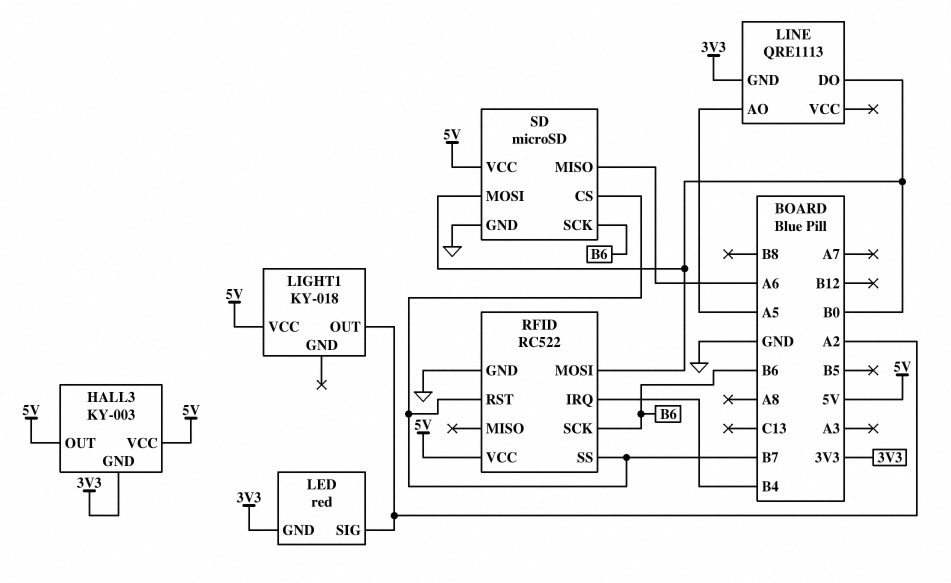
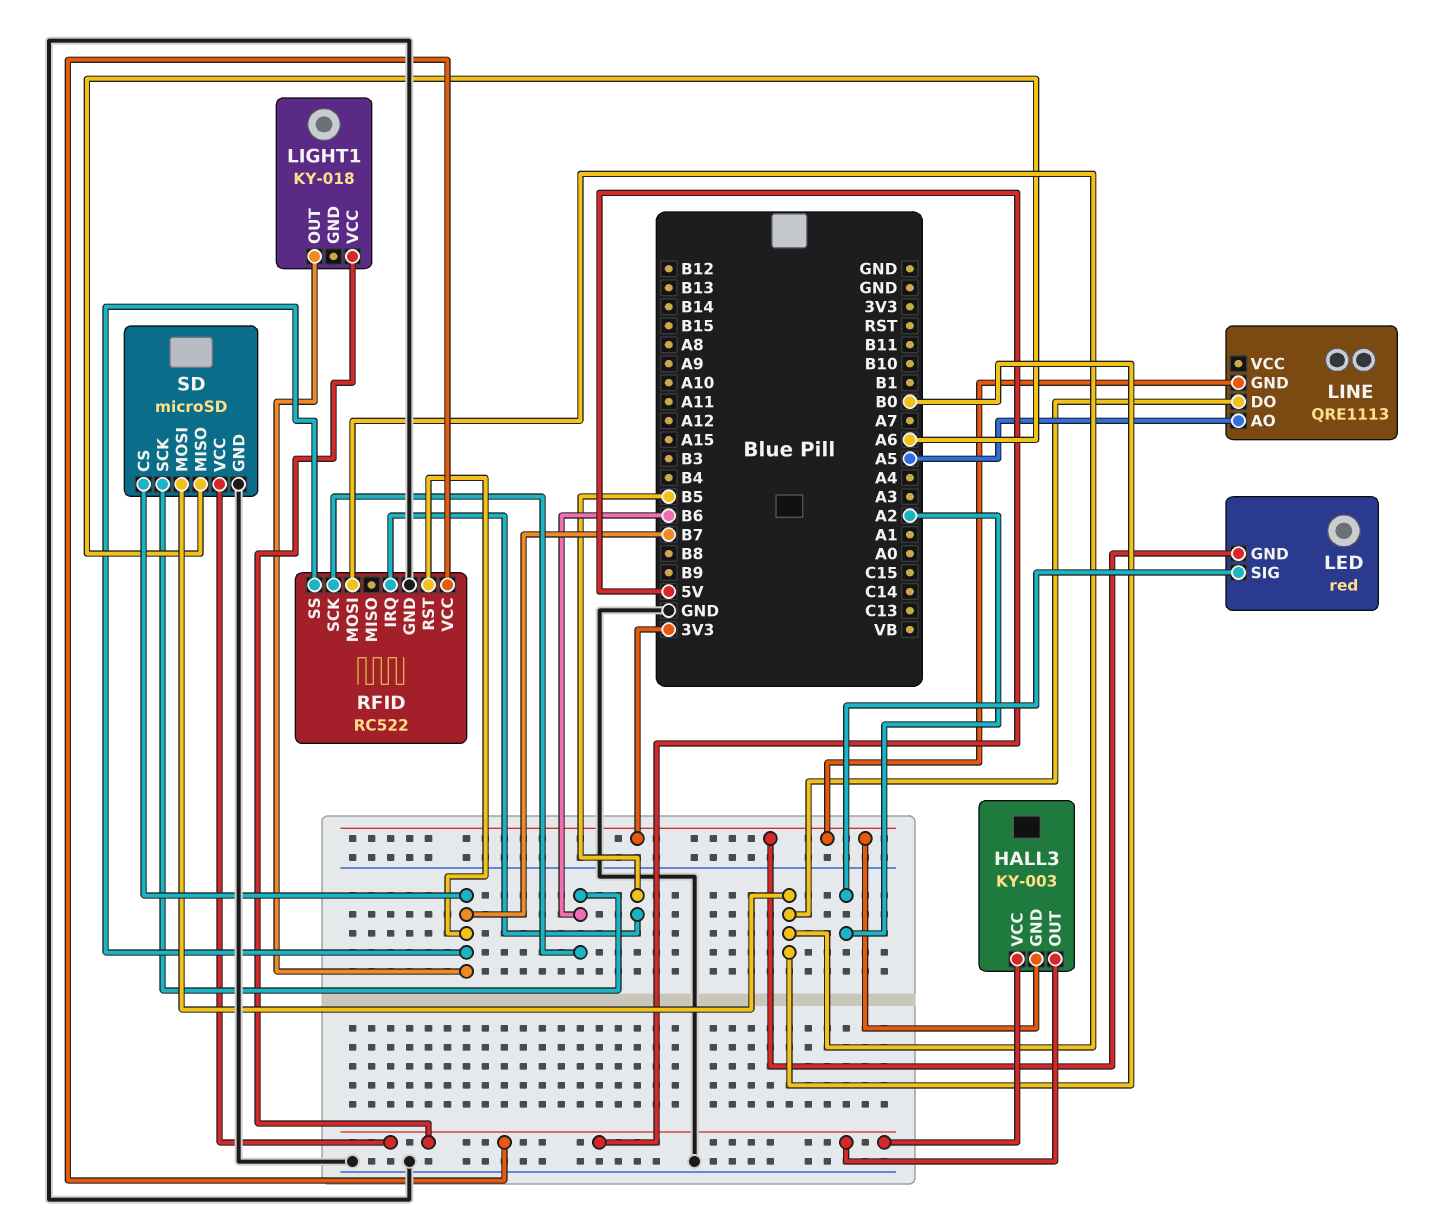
LIGHT1 pin OUT: A2 -> B7
RFID pin IRQ: B4 -> B5

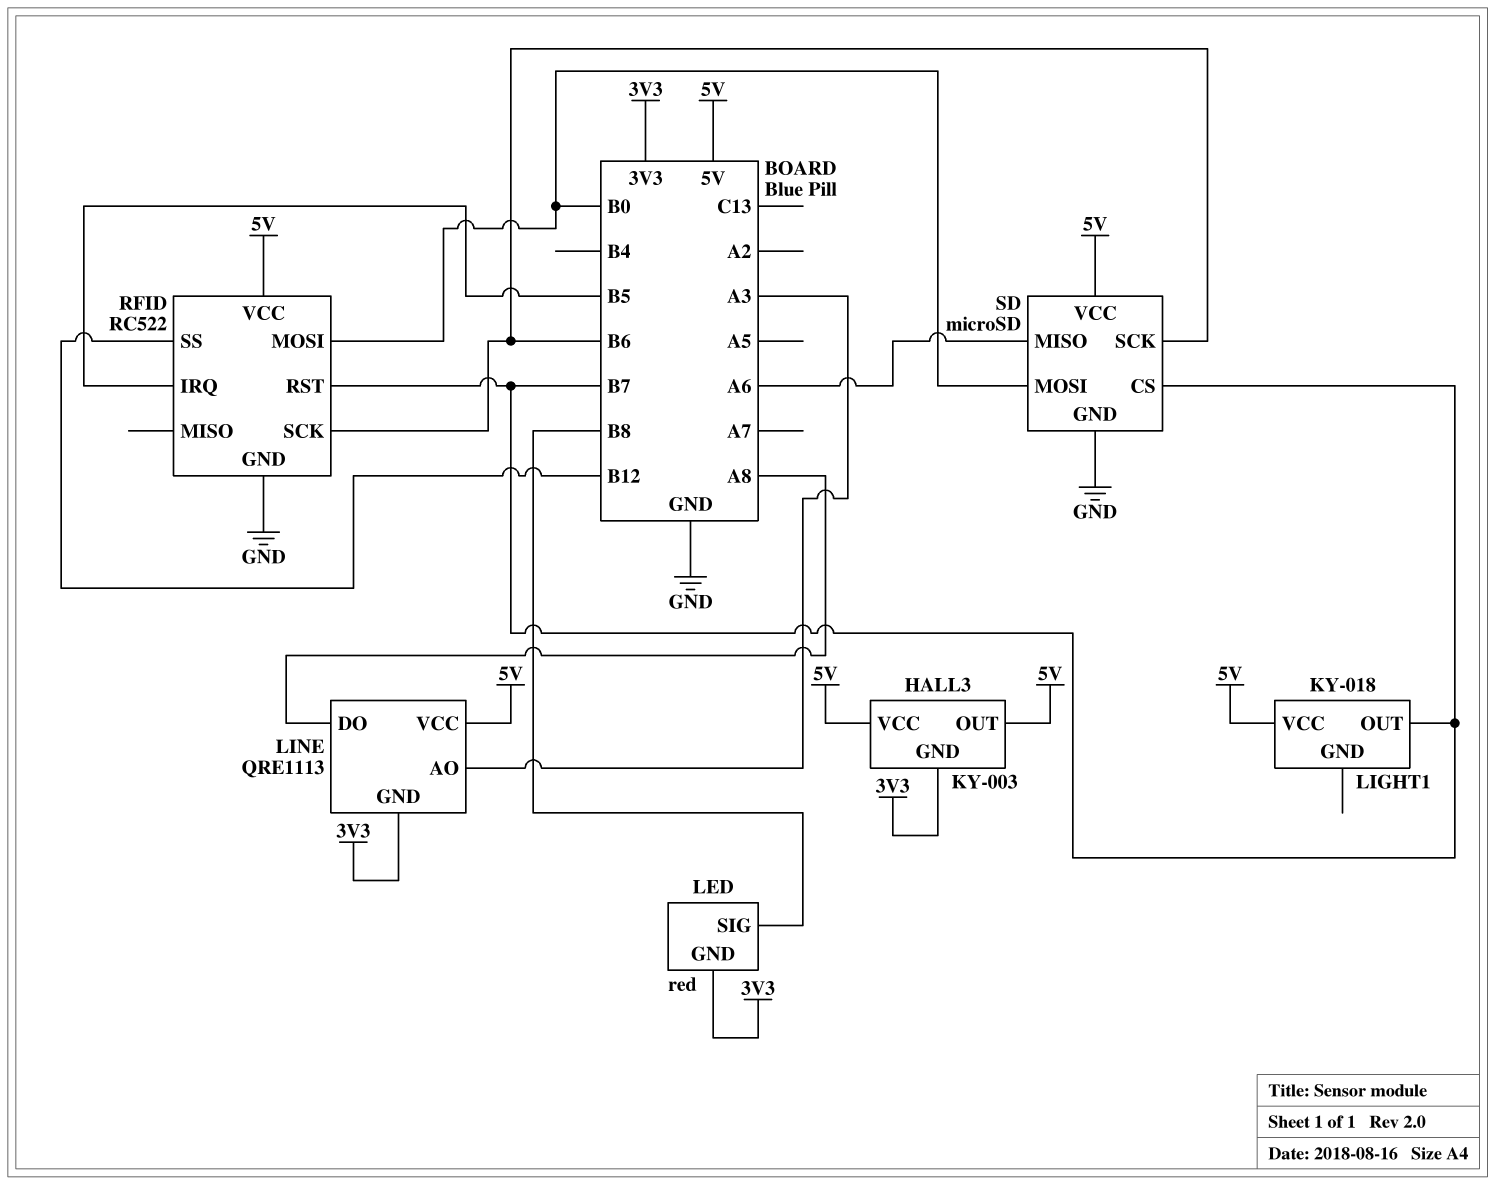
LED pin SIG: A2 -> B8
LINE pin AO: A5 -> A3
LINE pin DO: B0 -> A8
LINE pin VCC: none -> 5V
RFID pin SS: B7 -> B12

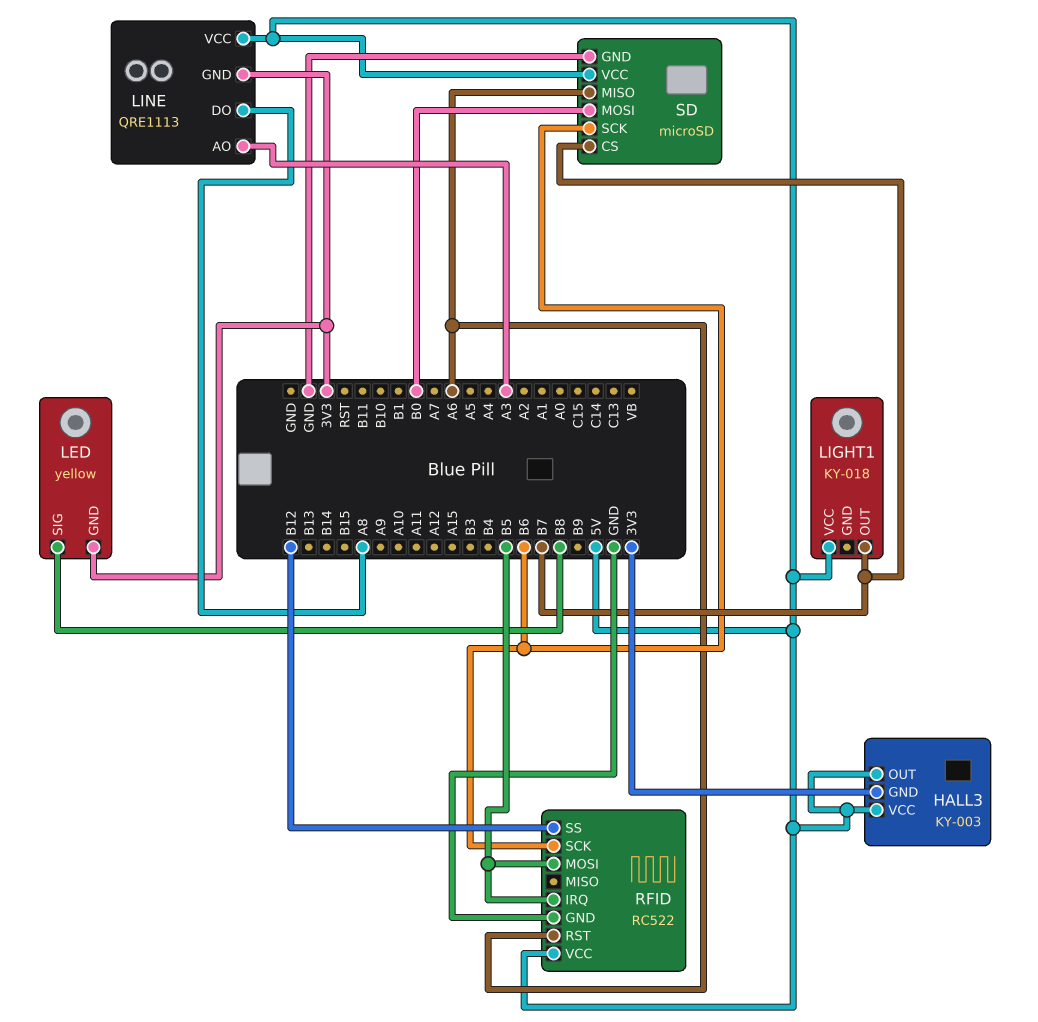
LED: red -> yellow
RFID pin MOSI: B0 -> B5
RFID pin RST: B7 -> A6

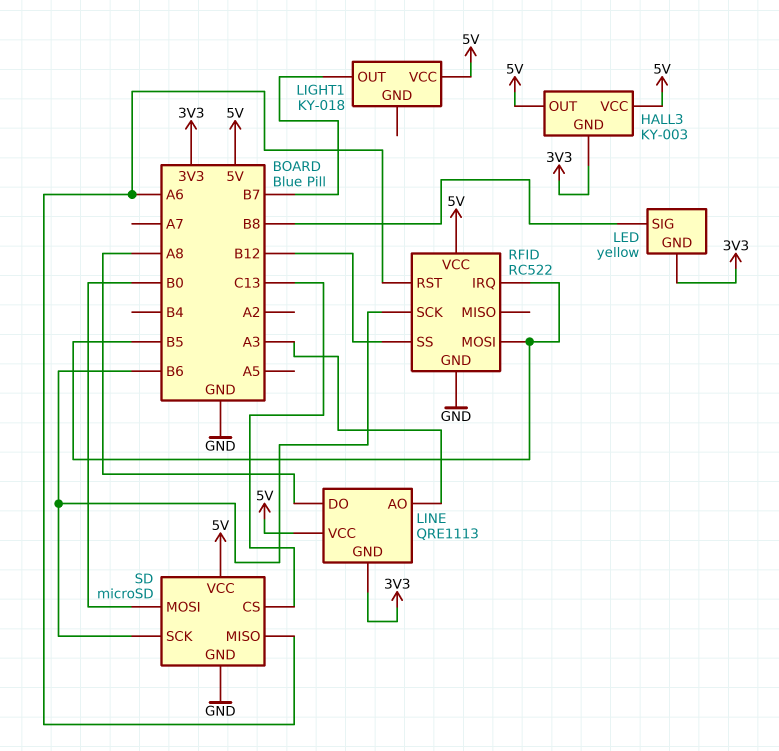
SD pin CS: B7 -> C13

